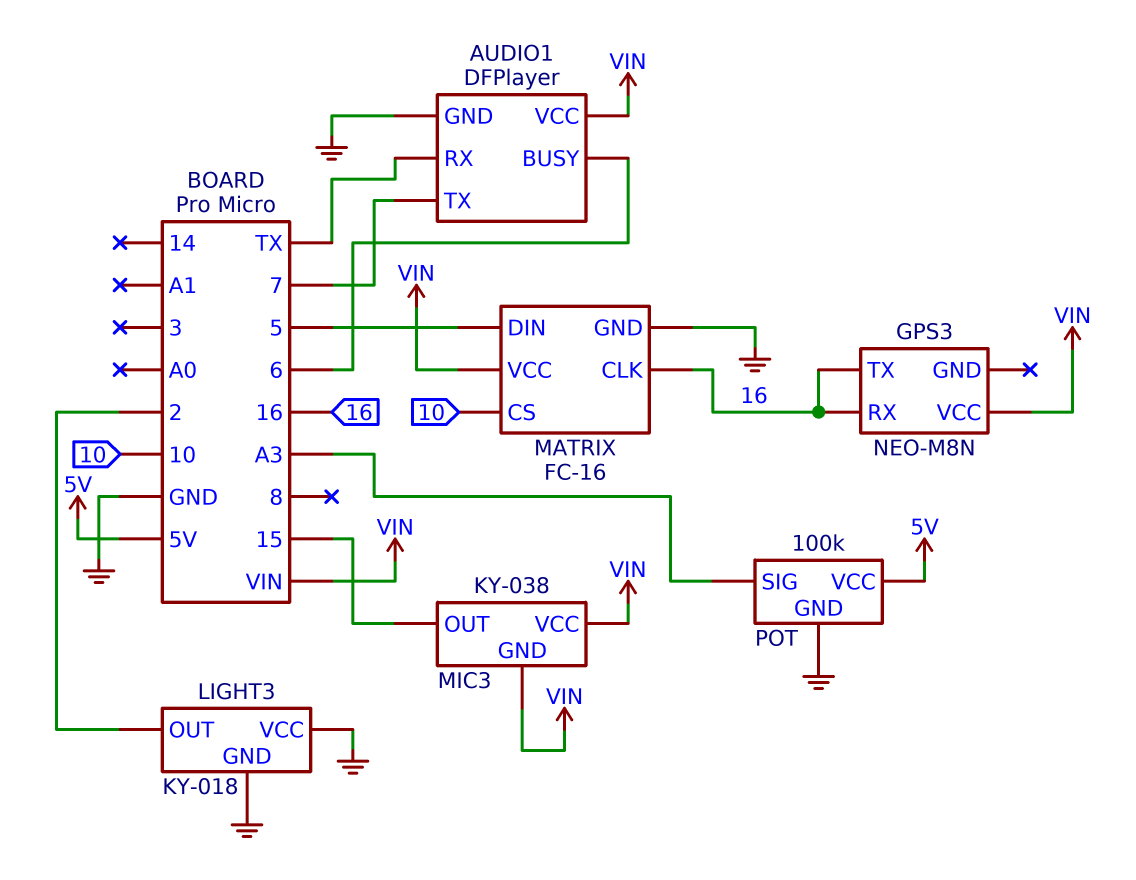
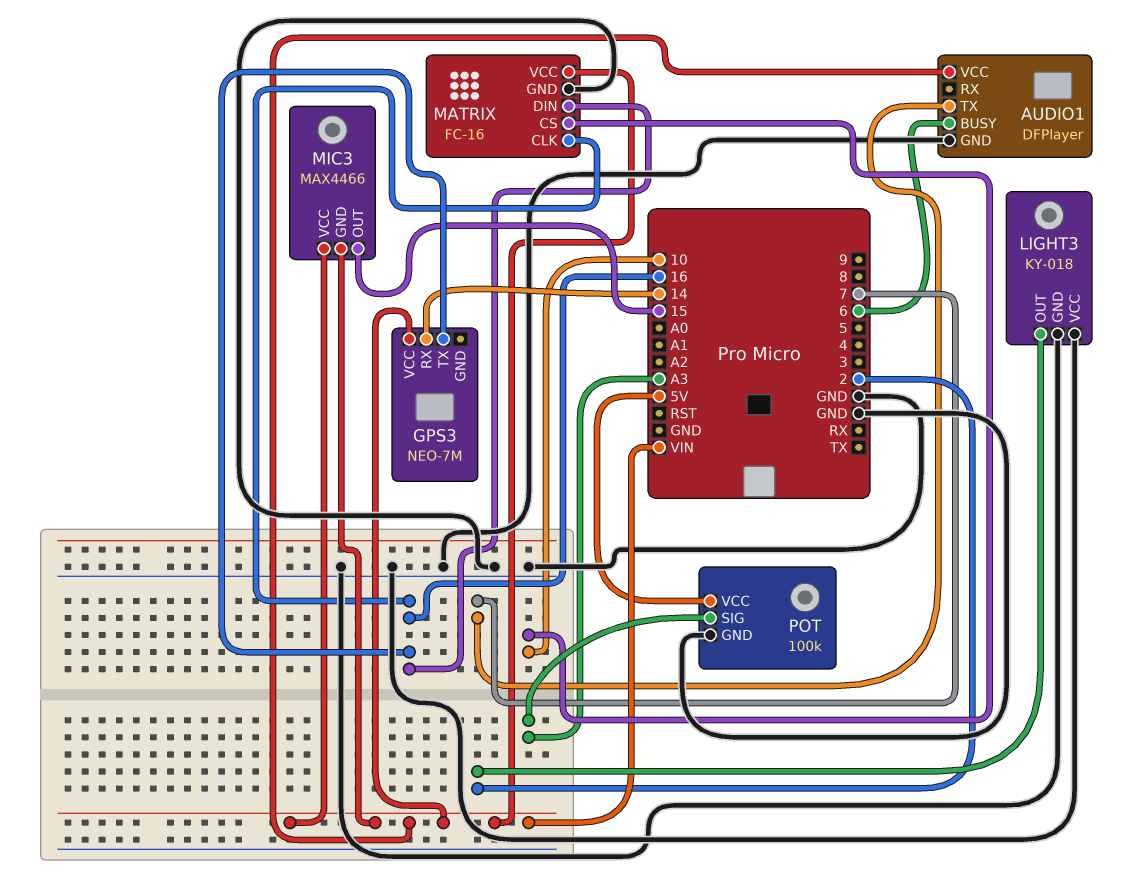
AUDIO1 pin RX: TX -> none
GPS3: NEO-M8N -> NEO-7M
GPS3 pin RX: 16 -> 14
MATRIX pin DIN: 5 -> 16
MIC3: KY-038 -> MAX4466

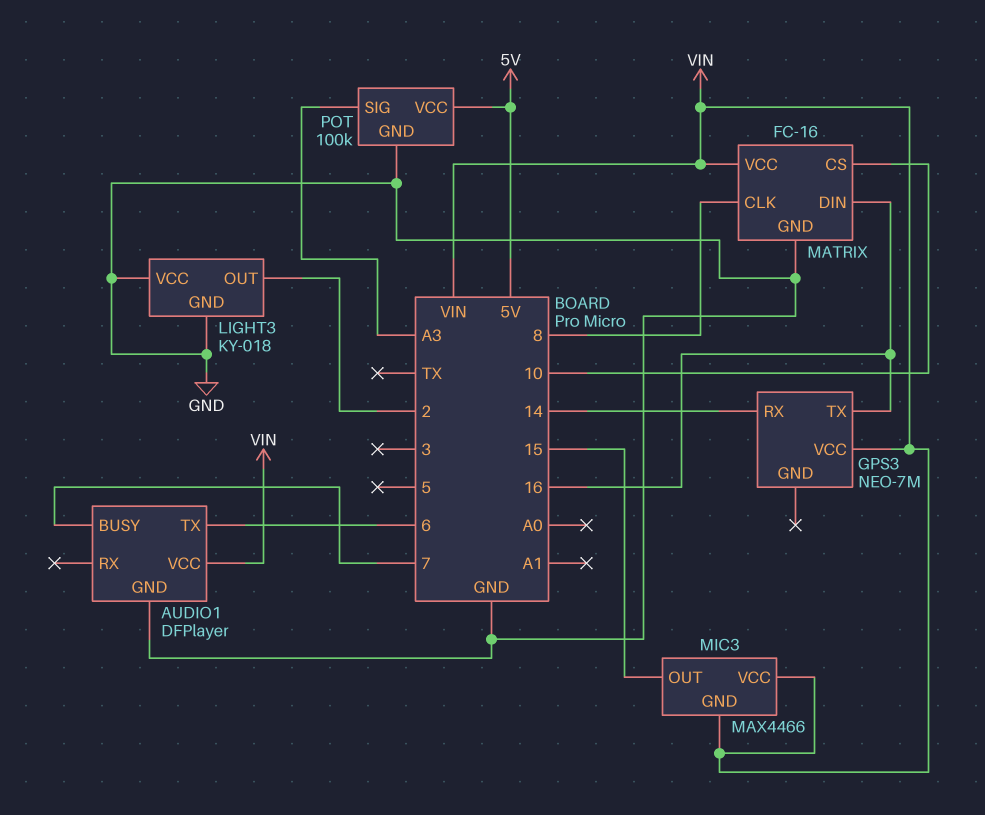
AUDIO1 pin BUSY: 6 -> 7
AUDIO1 pin TX: 7 -> 6
MATRIX pin CLK: 16 -> 8

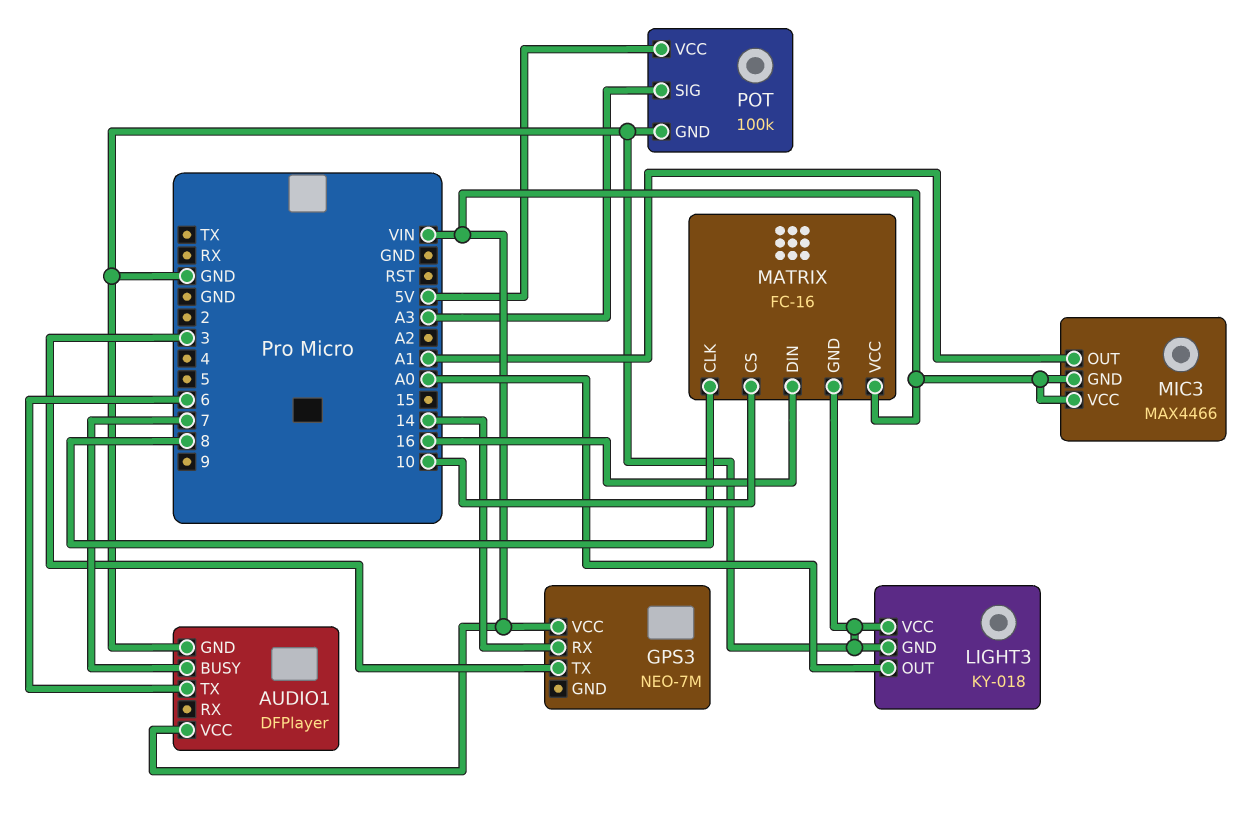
GPS3 pin TX: 16 -> 3
LIGHT3 pin OUT: 2 -> A0
MIC3 pin OUT: 15 -> A1

